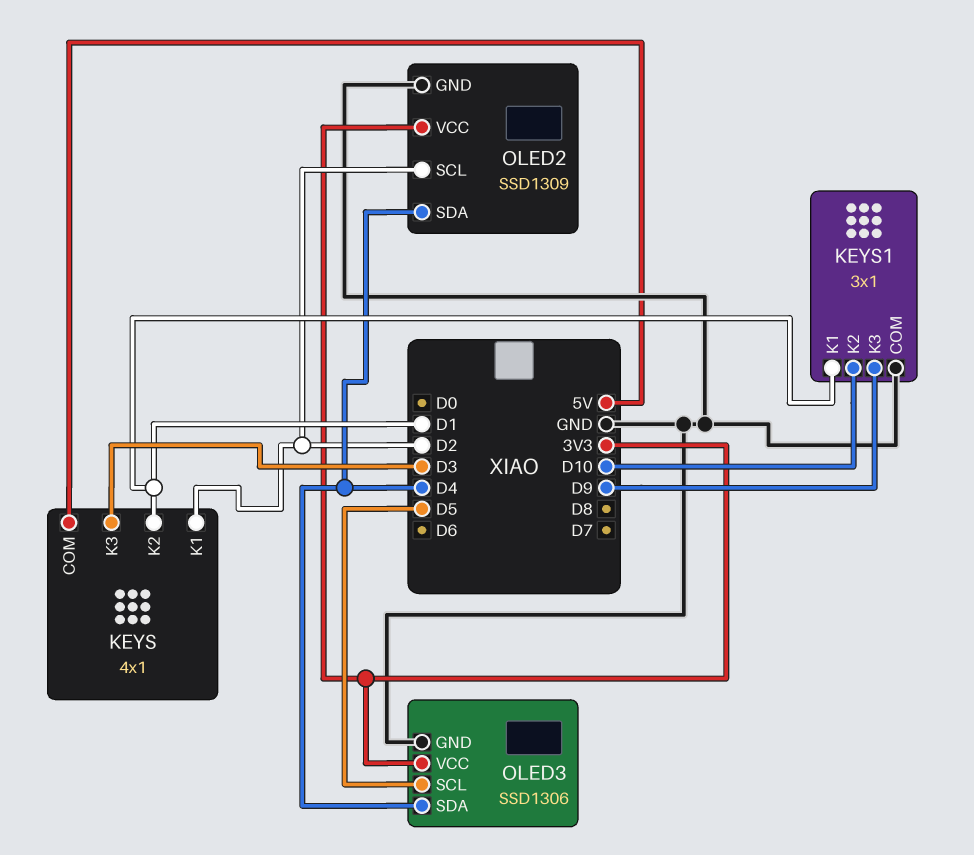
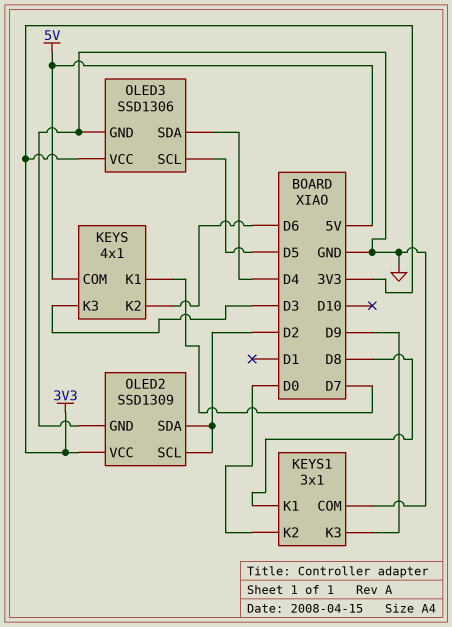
KEYS pin K1: D2 -> D7
KEYS pin K2: D1 -> D6
KEYS1 pin K1: D1 -> D8
KEYS1 pin K2: D10 -> D0
OLED2 pin SDA: D4 -> D2

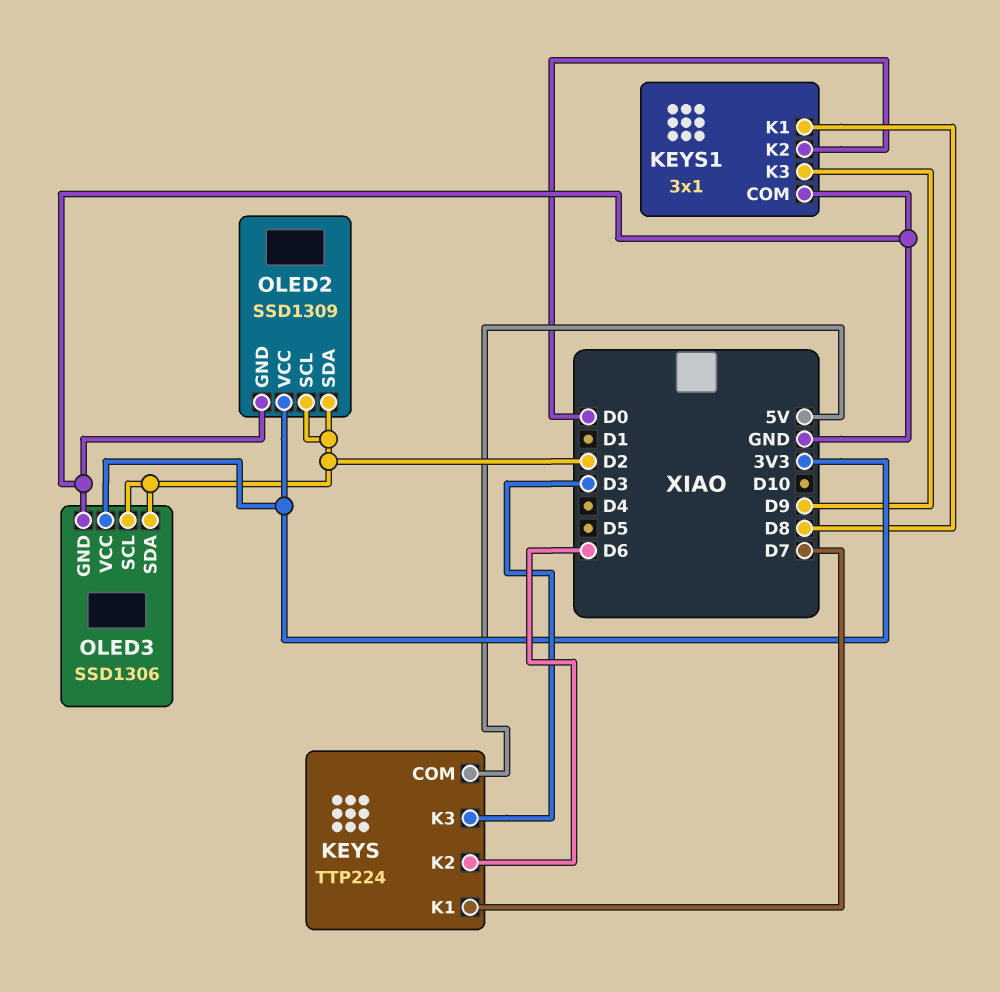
KEYS: 4x1 -> TTP224
OLED3 pin SCL: D5 -> D2
OLED3 pin SDA: D4 -> D2

